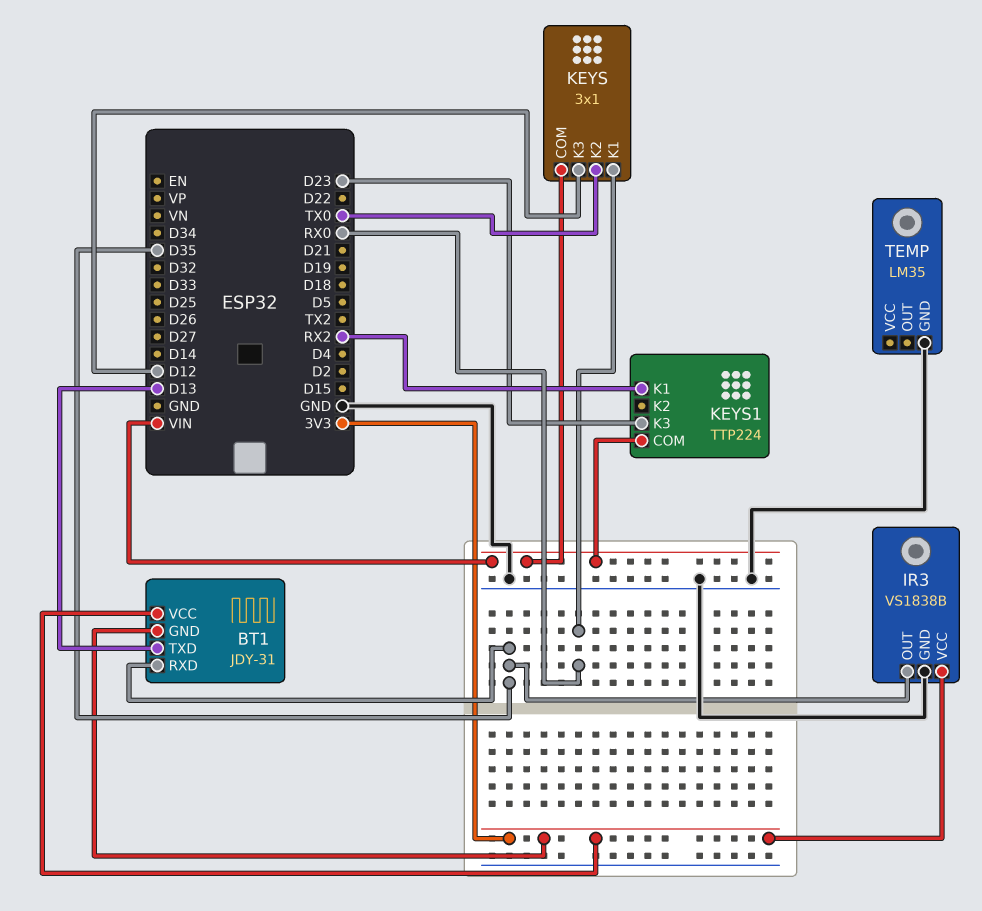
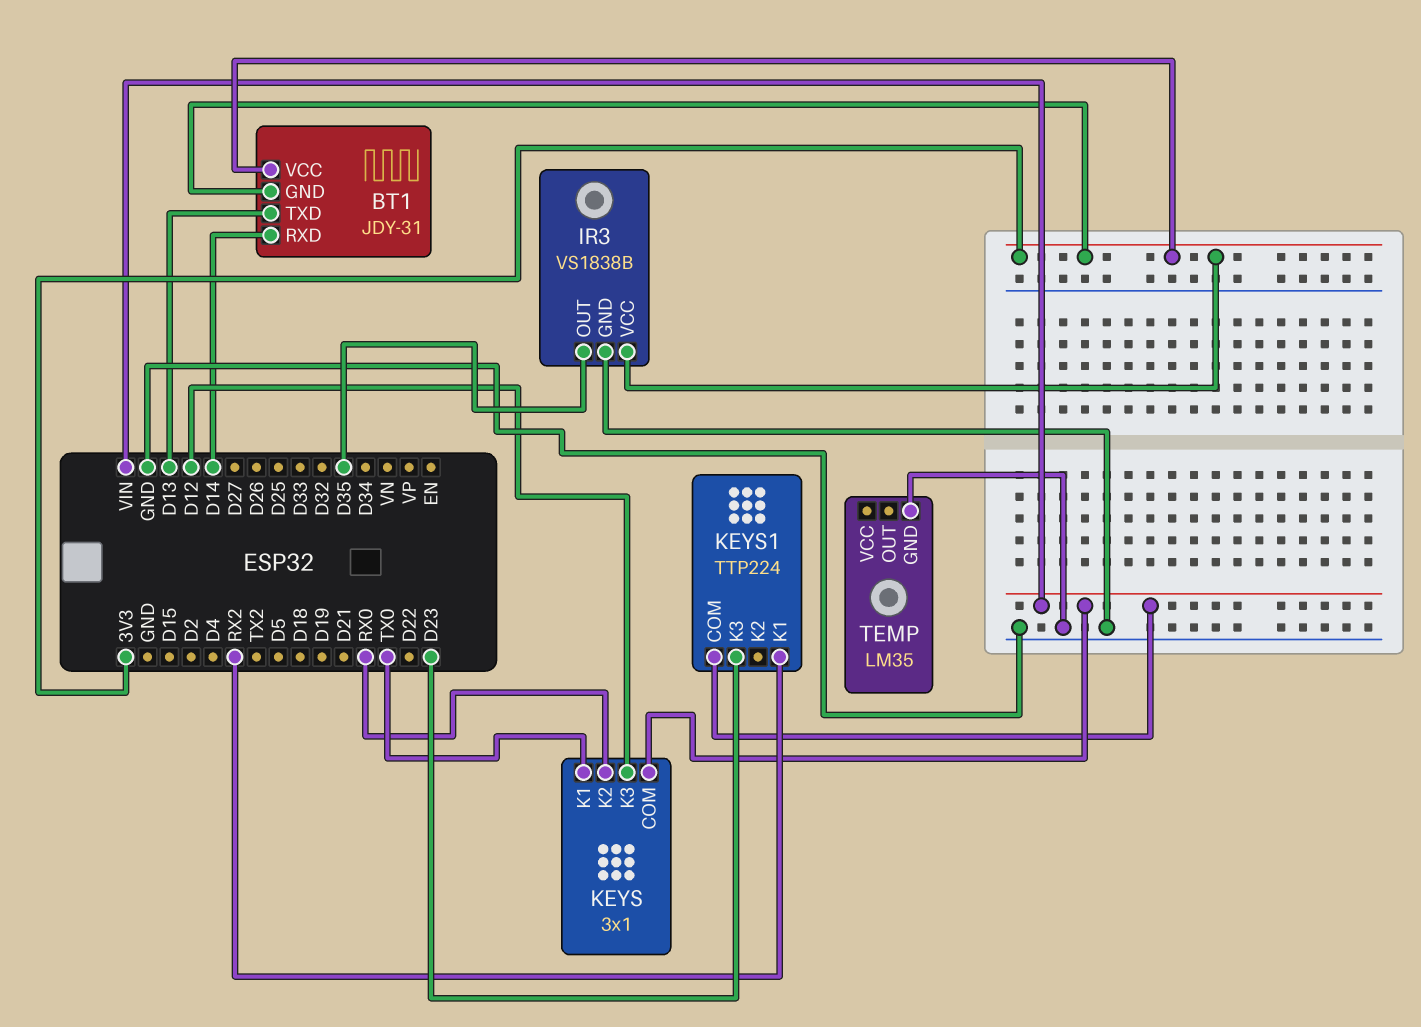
BT1 pin RXD: D35 -> D14
KEYS pin K1: RX0 -> TX0
KEYS pin K2: TX0 -> RX0

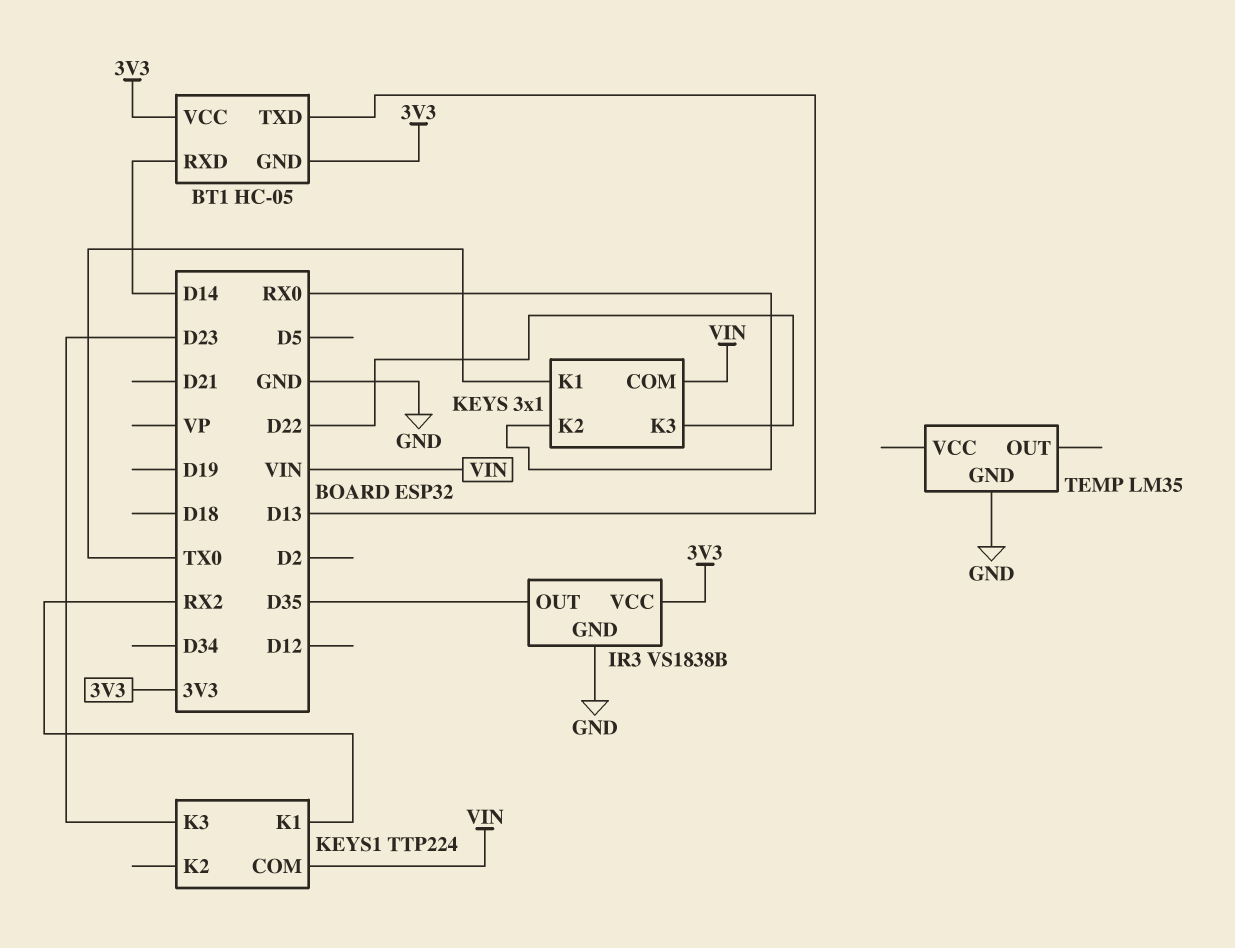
BT1: JDY-31 -> HC-05
KEYS pin K3: D12 -> D22

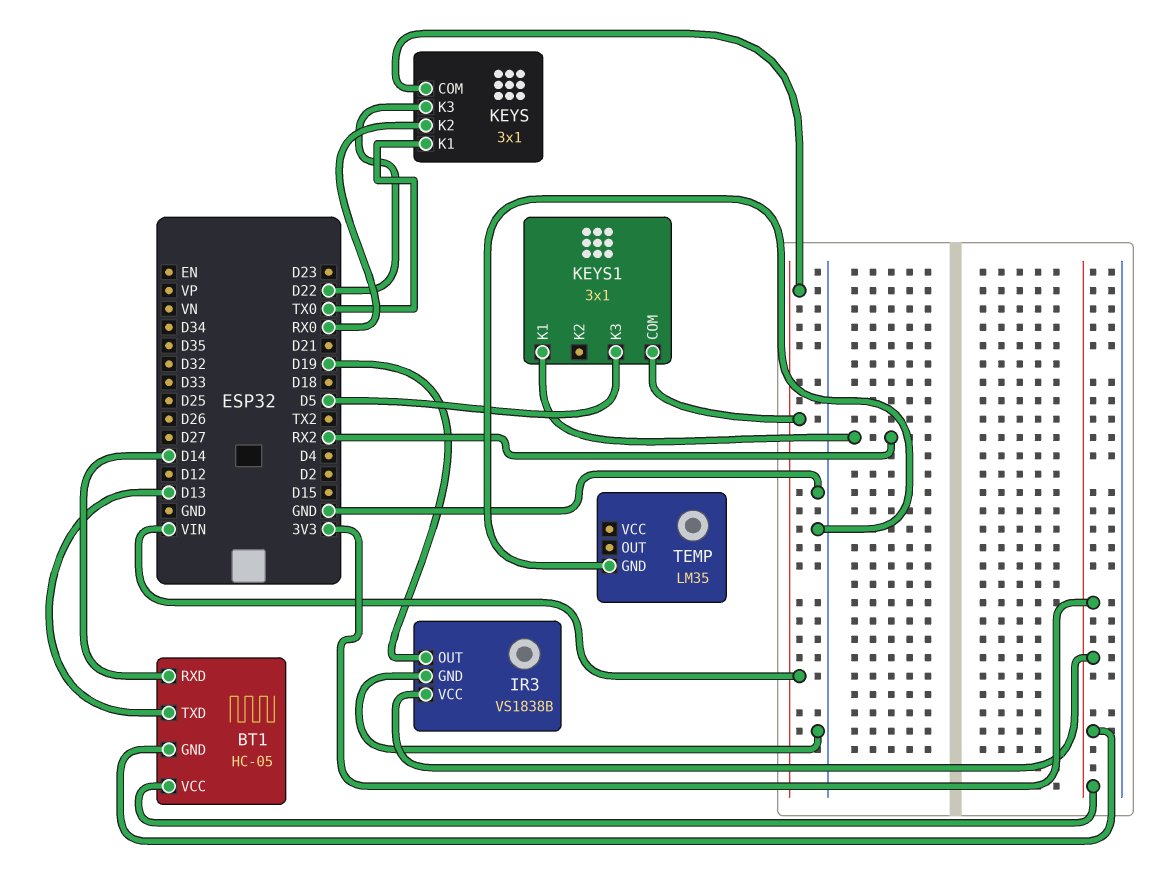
IR3 pin OUT: D35 -> D19
KEYS1: TTP224 -> 3x1
KEYS1 pin K3: D23 -> D5

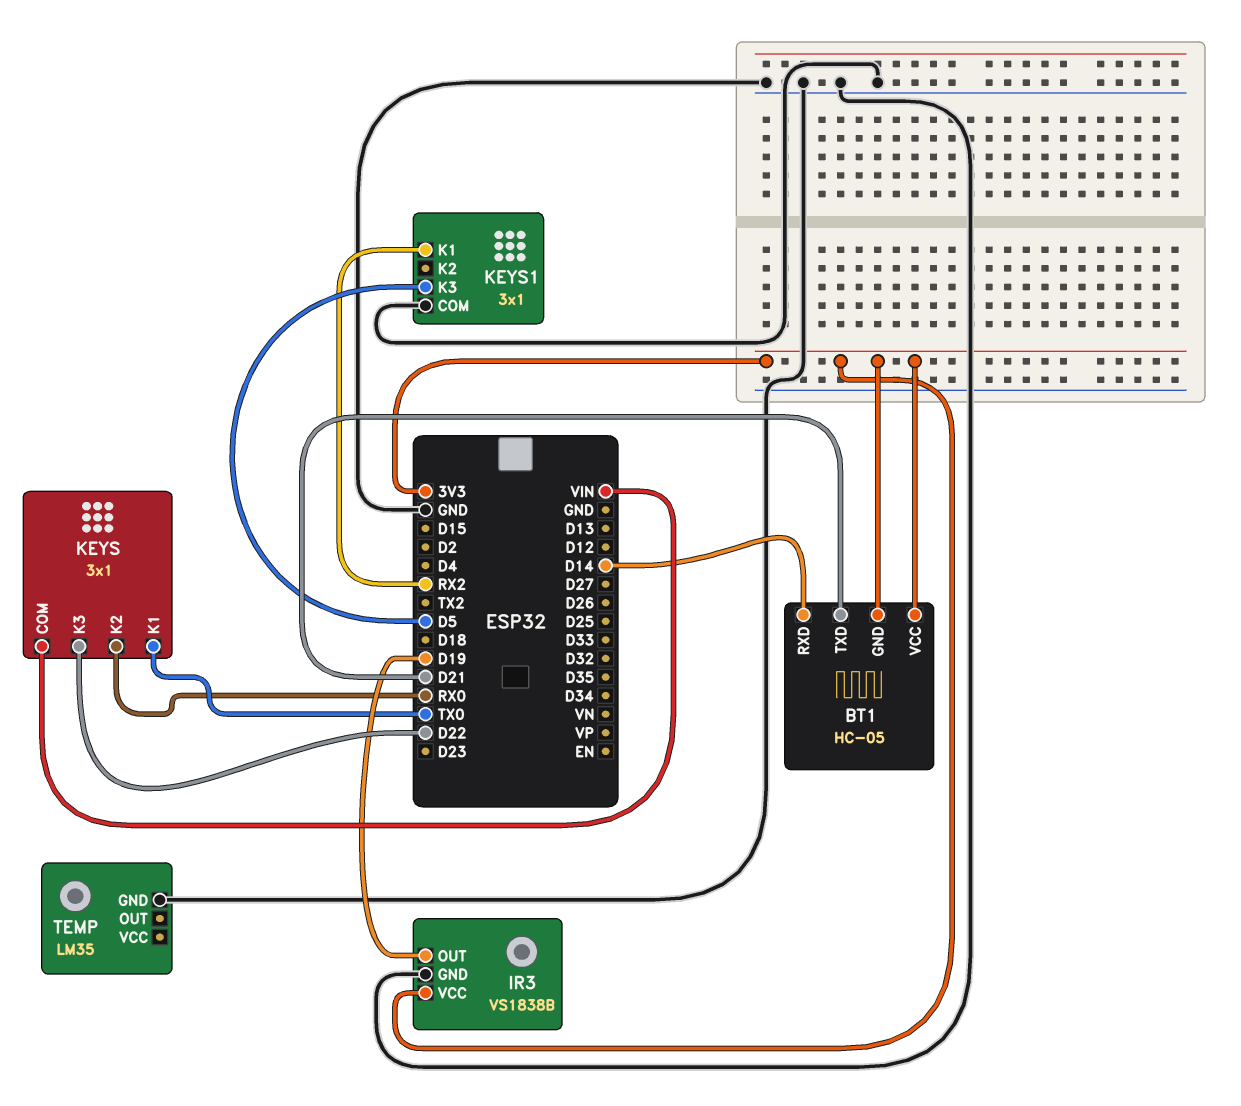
BT1 pin TXD: D13 -> D21
KEYS1 pin COM: VIN -> GND

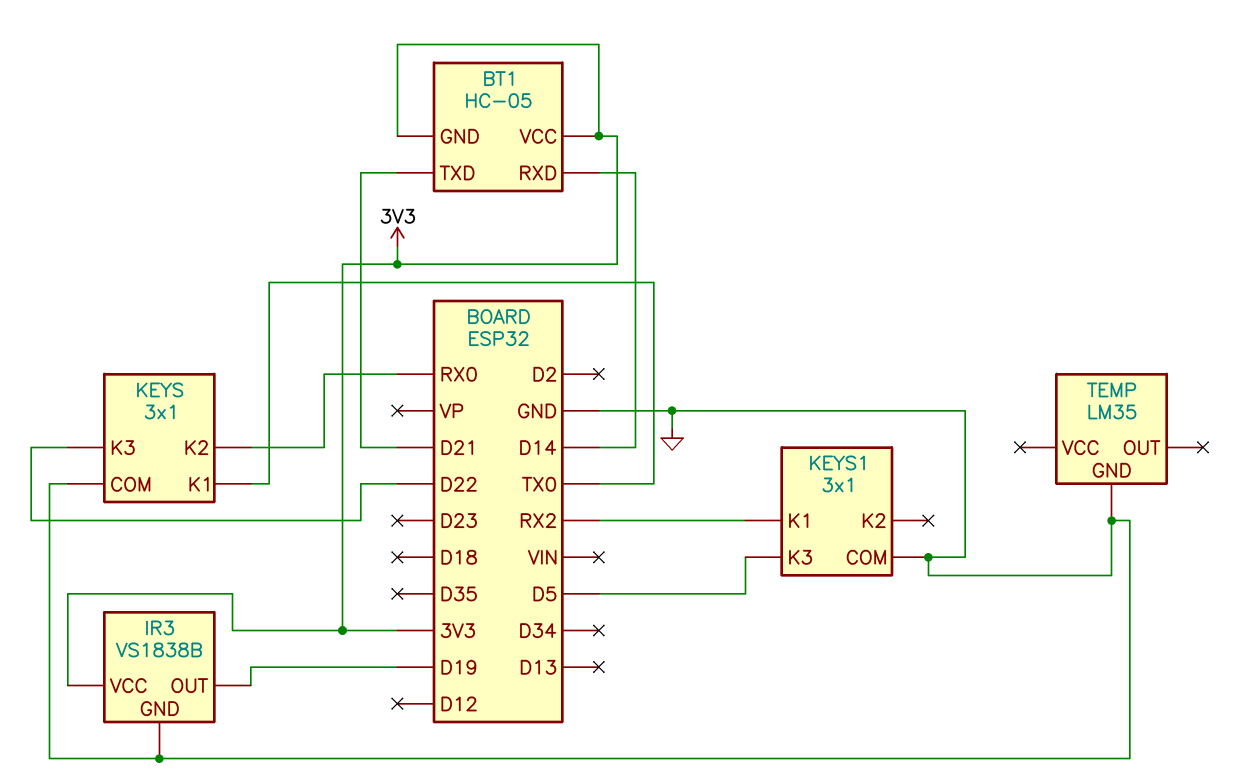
KEYS pin COM: VIN -> GND

